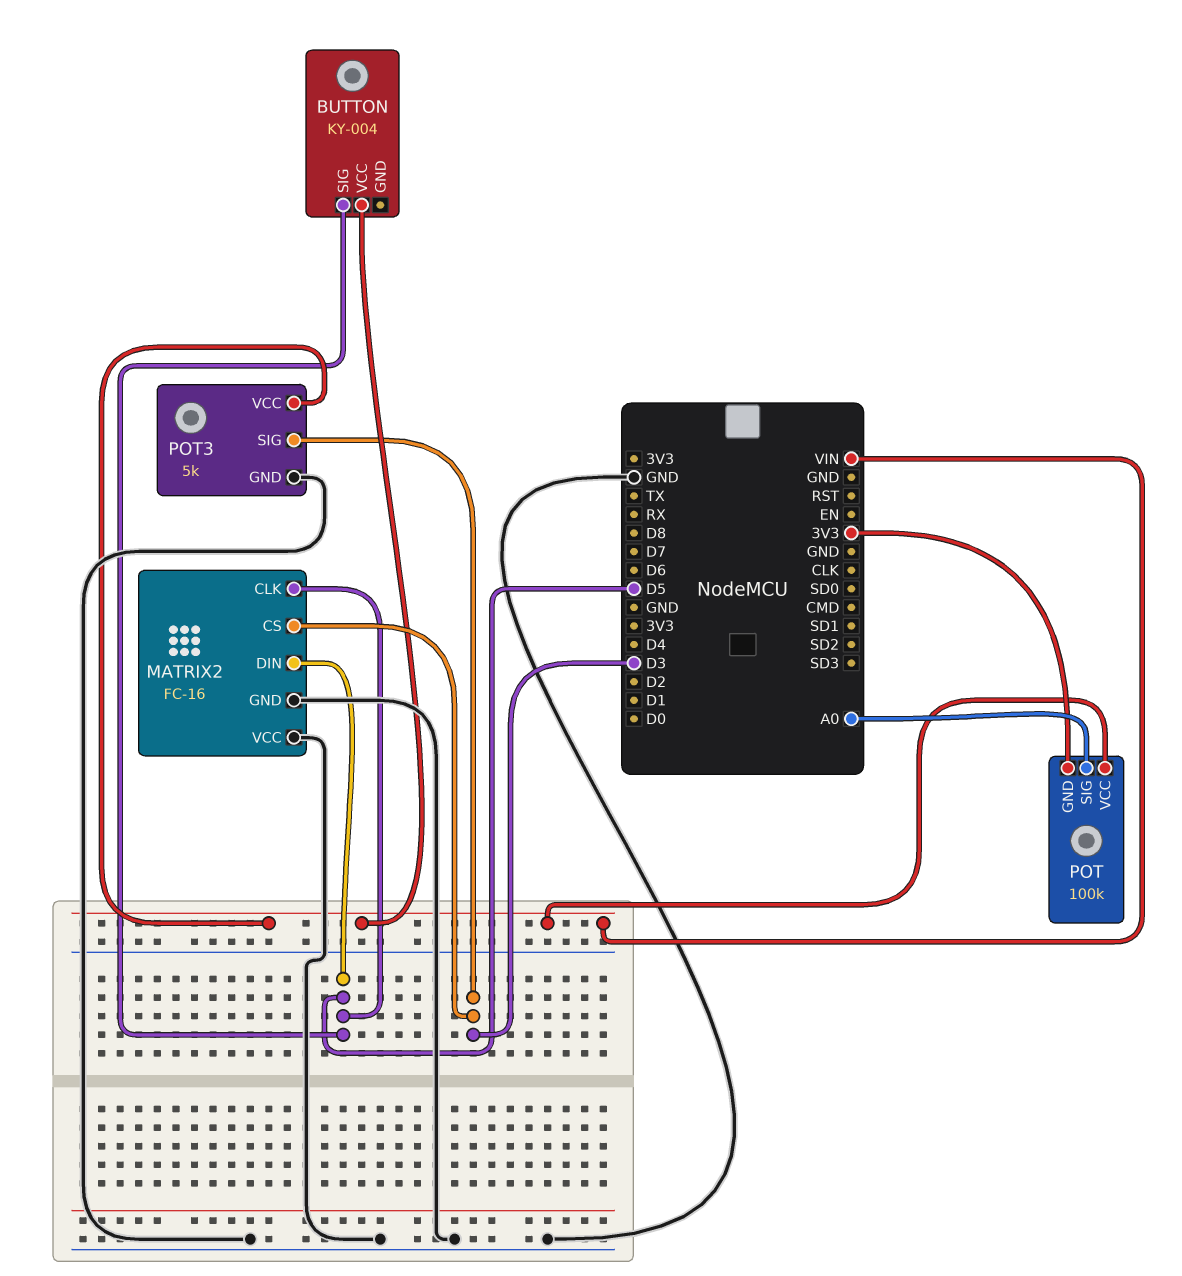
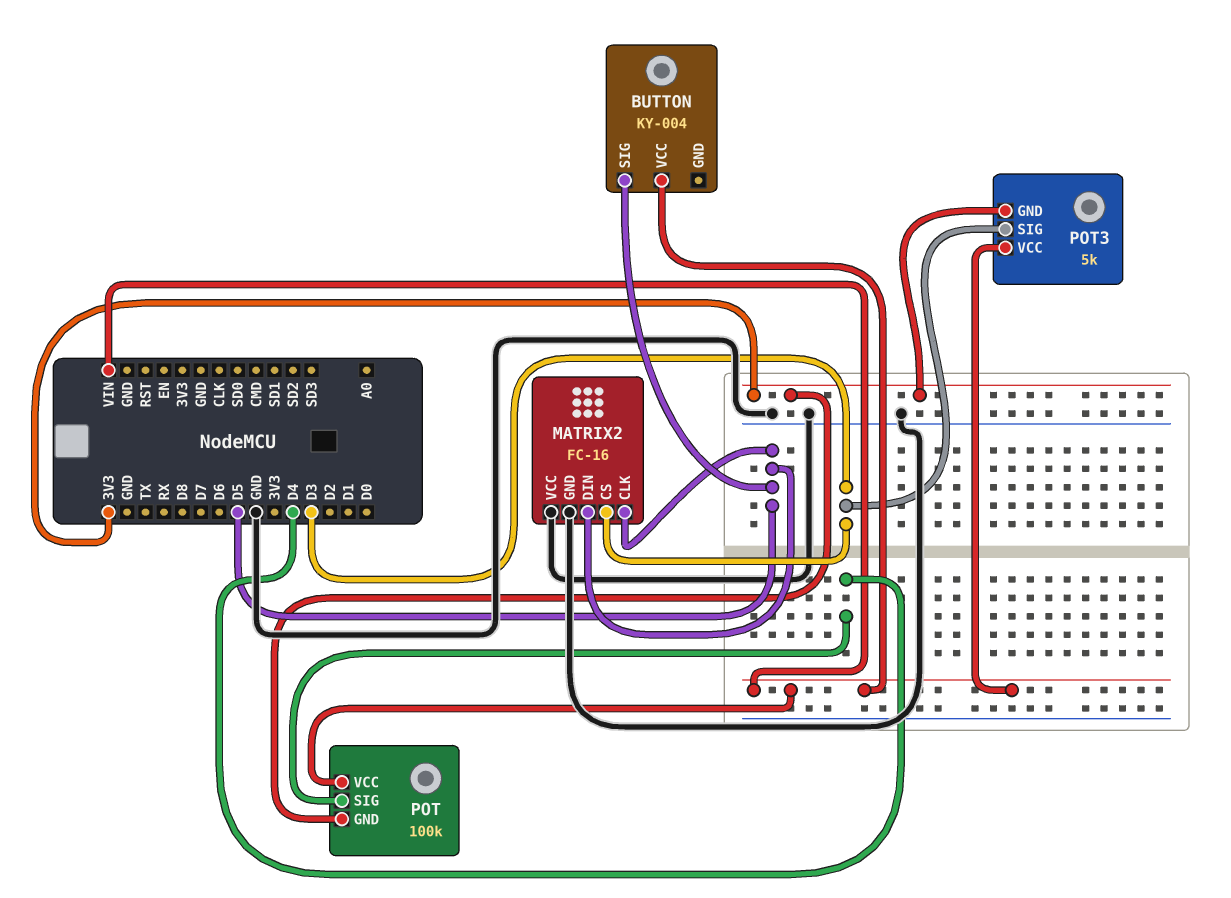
POT pin SIG: A0 -> D4
POT3 pin GND: GND -> 3V3

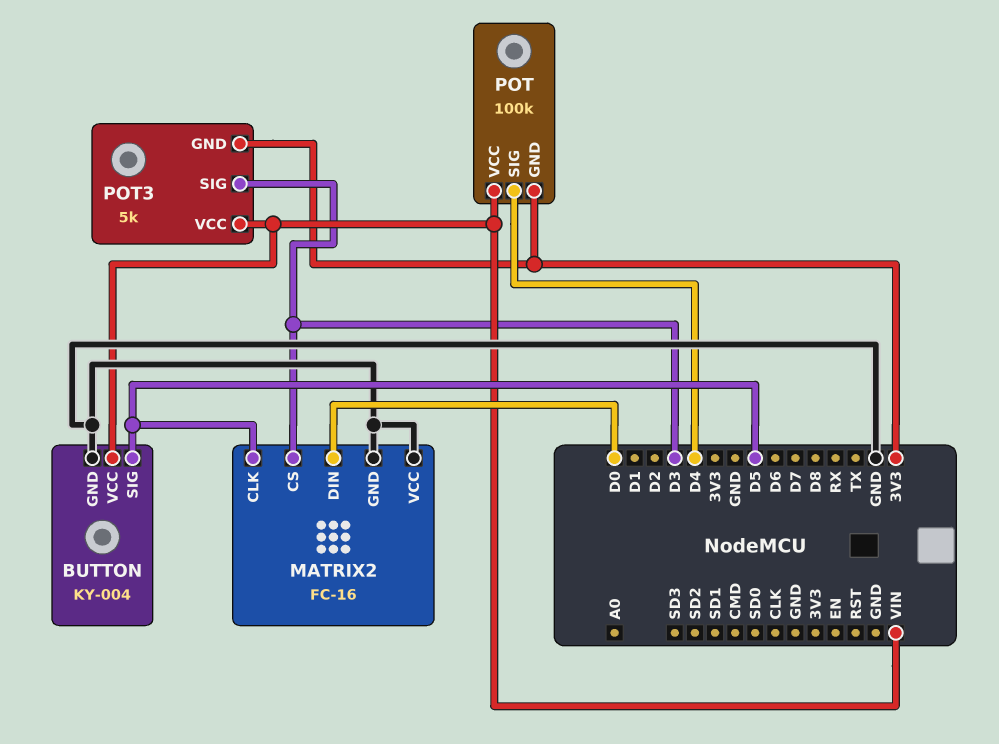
BUTTON pin GND: none -> GND
MATRIX2 pin DIN: D5 -> D0

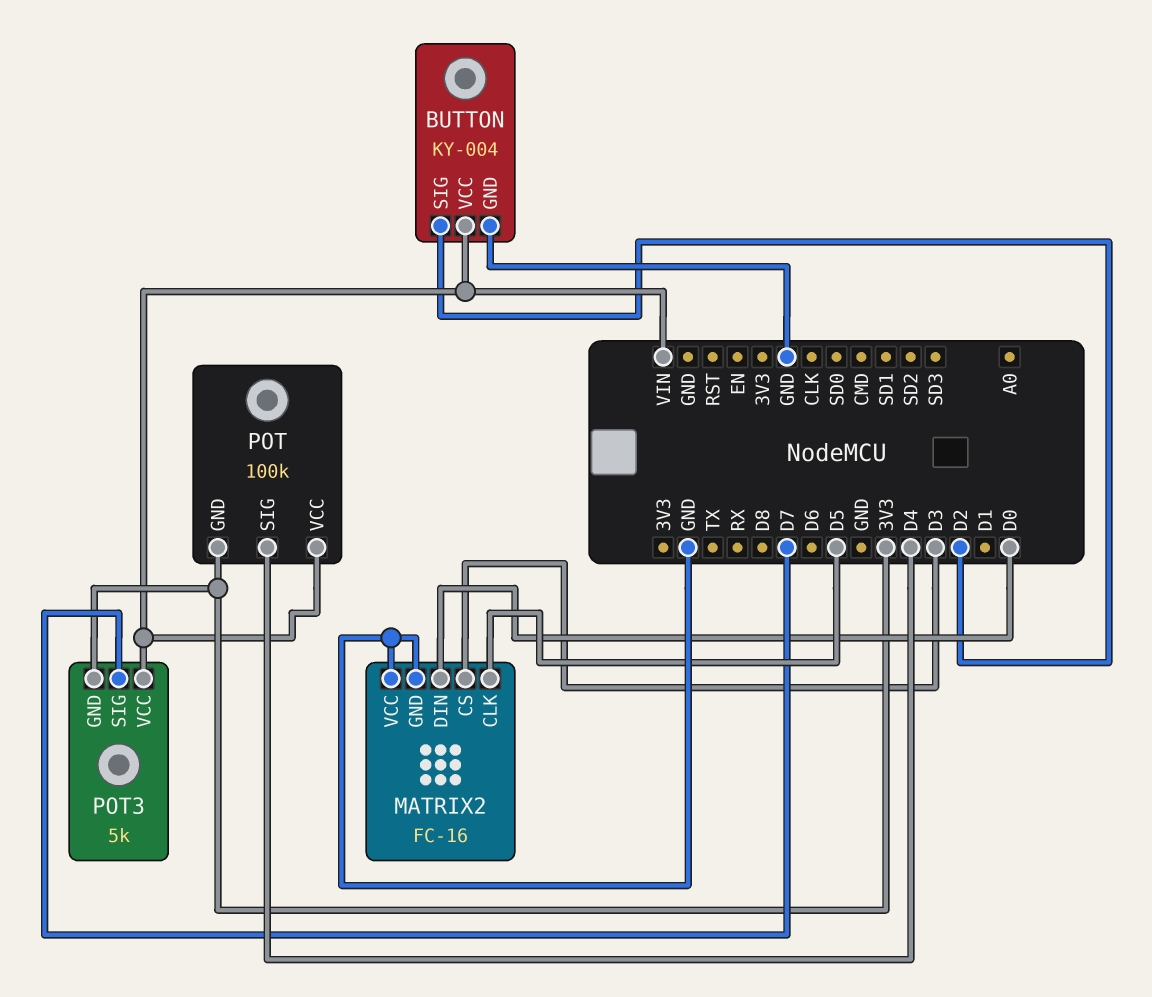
BUTTON pin SIG: D5 -> D2
POT3 pin SIG: D3 -> D7

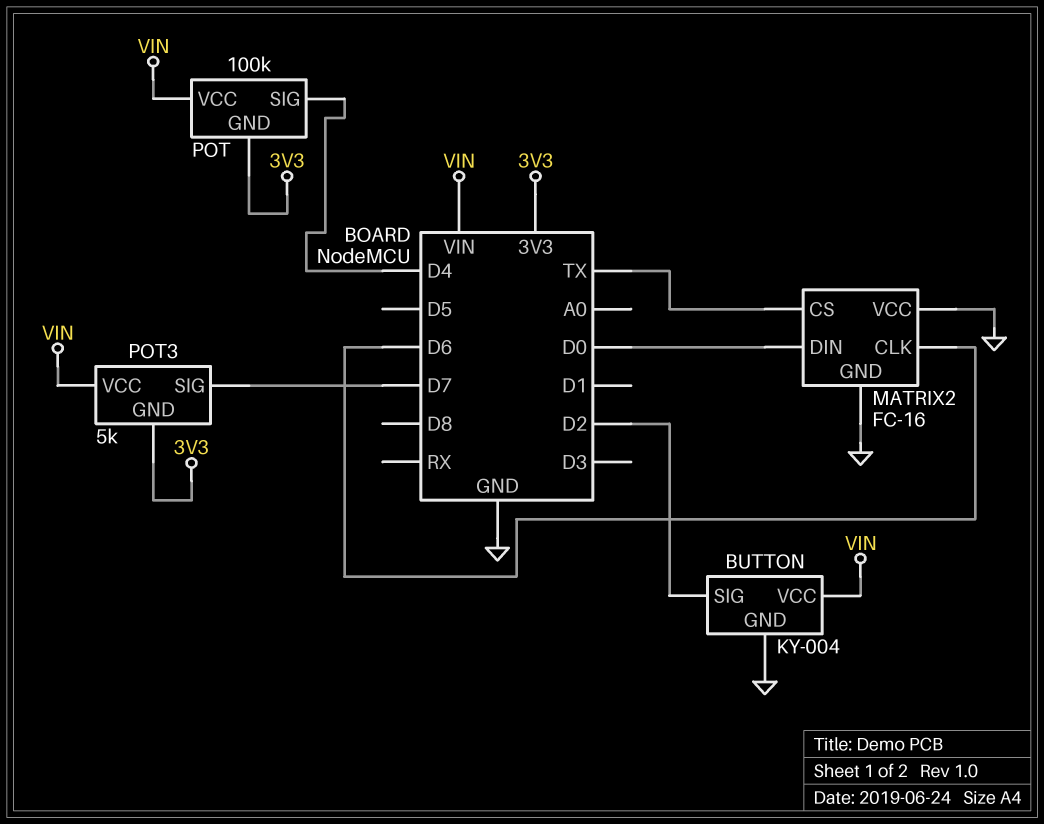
MATRIX2 pin CLK: D5 -> D6
MATRIX2 pin CS: D3 -> TX

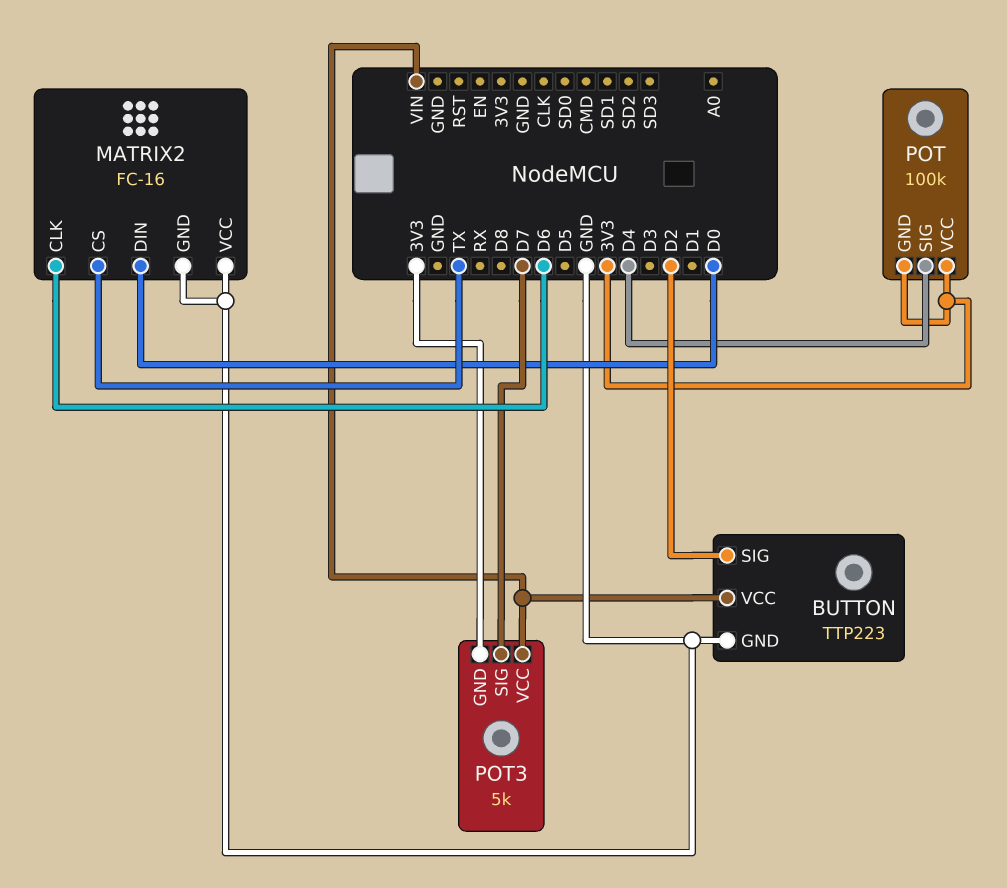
BUTTON: KY-004 -> TTP223
POT pin VCC: VIN -> 3V3

